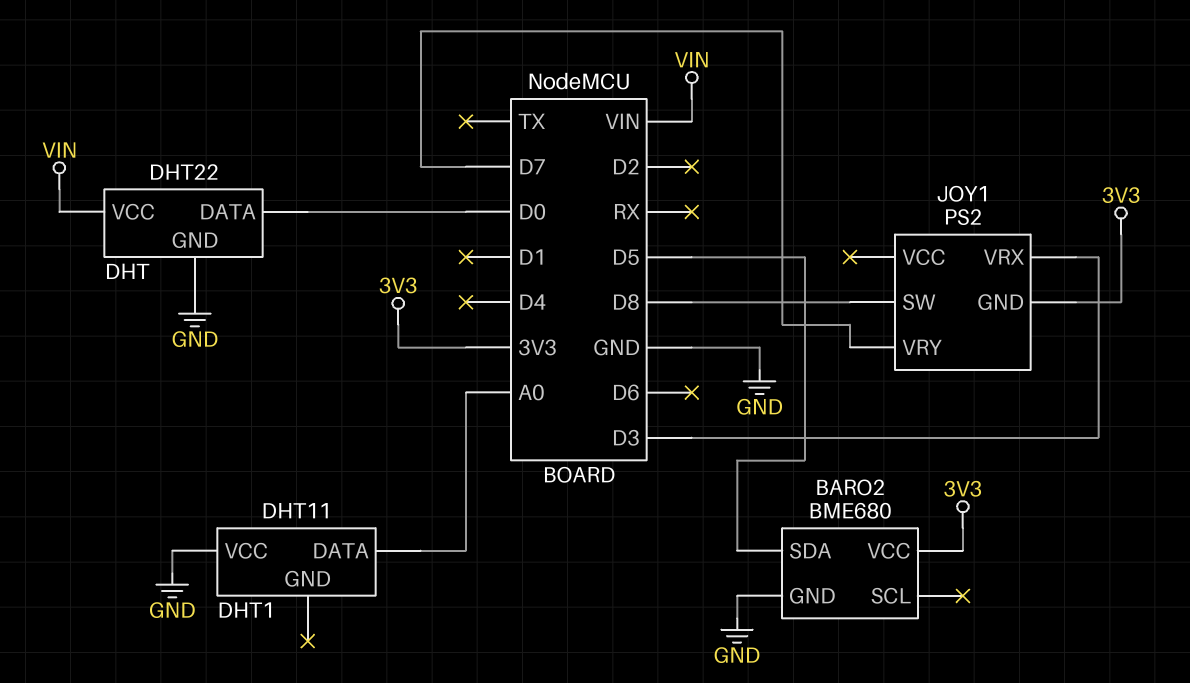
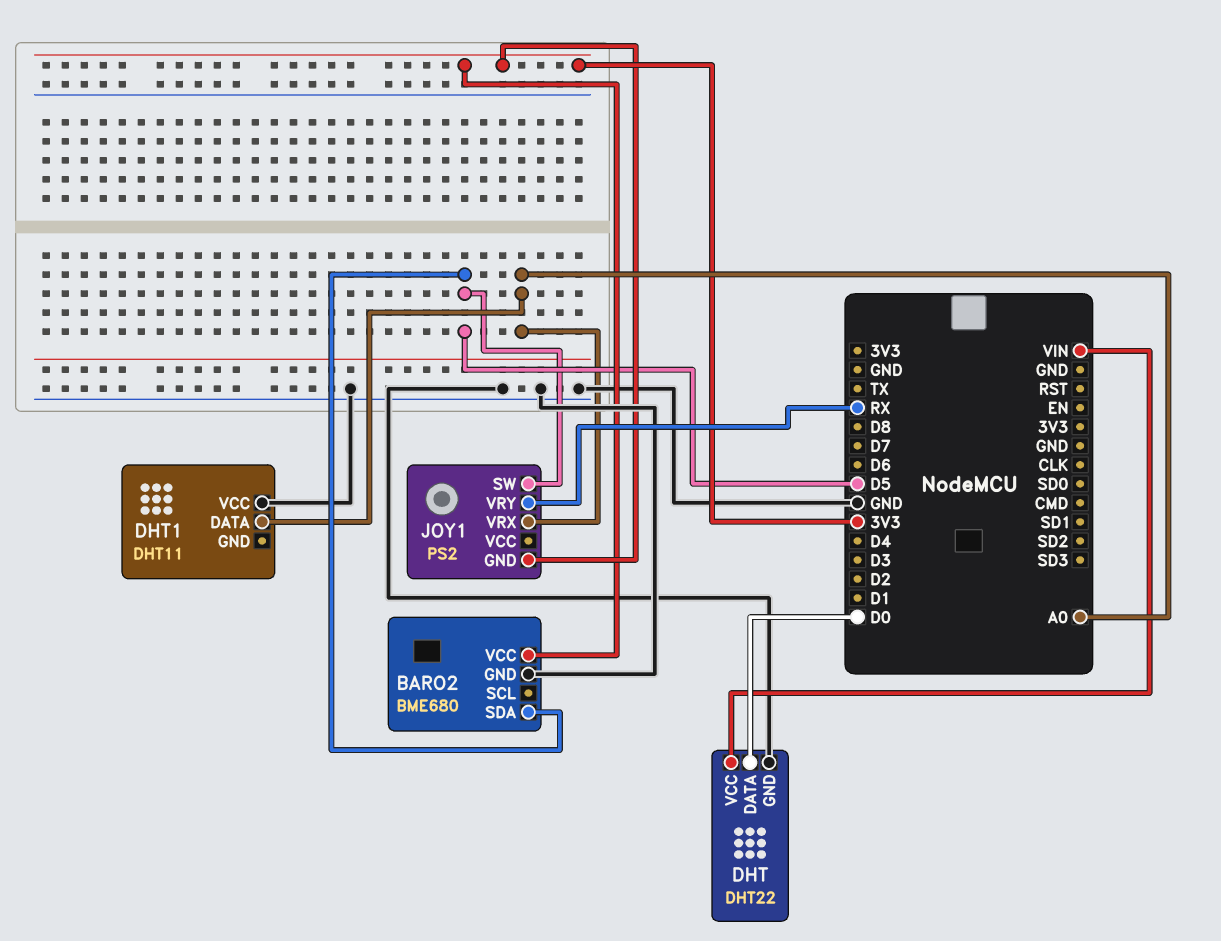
JOY1 pin SW: D8 -> D5
JOY1 pin VRX: D3 -> A0
JOY1 pin VRY: D7 -> RX

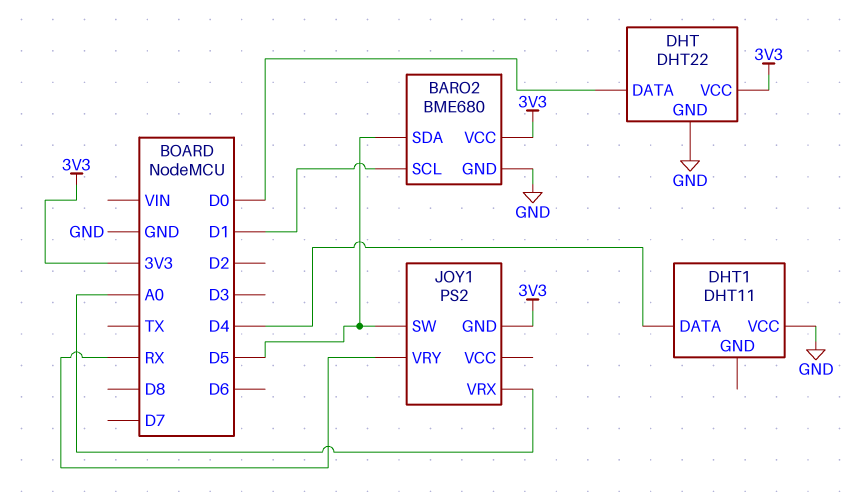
BARO2 pin SCL: none -> D1
DHT pin VCC: VIN -> 3V3
DHT1 pin DATA: A0 -> D4

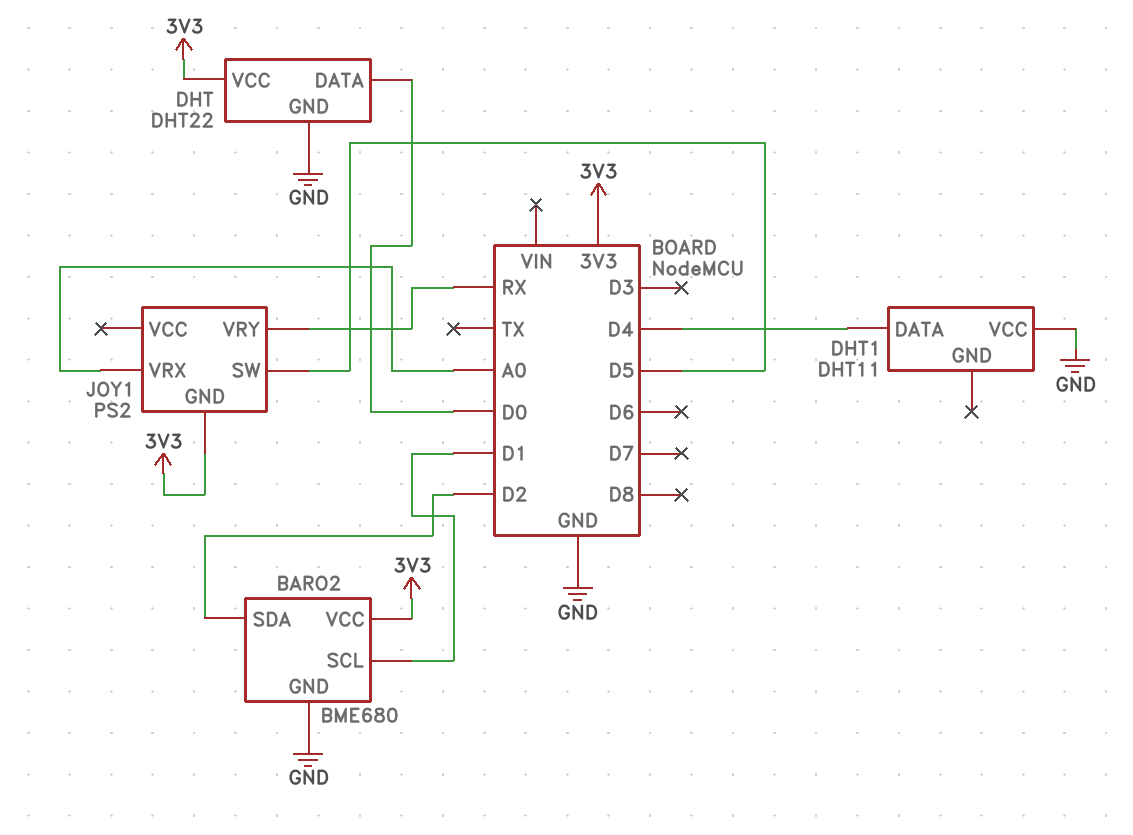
BARO2 pin SDA: D5 -> D2

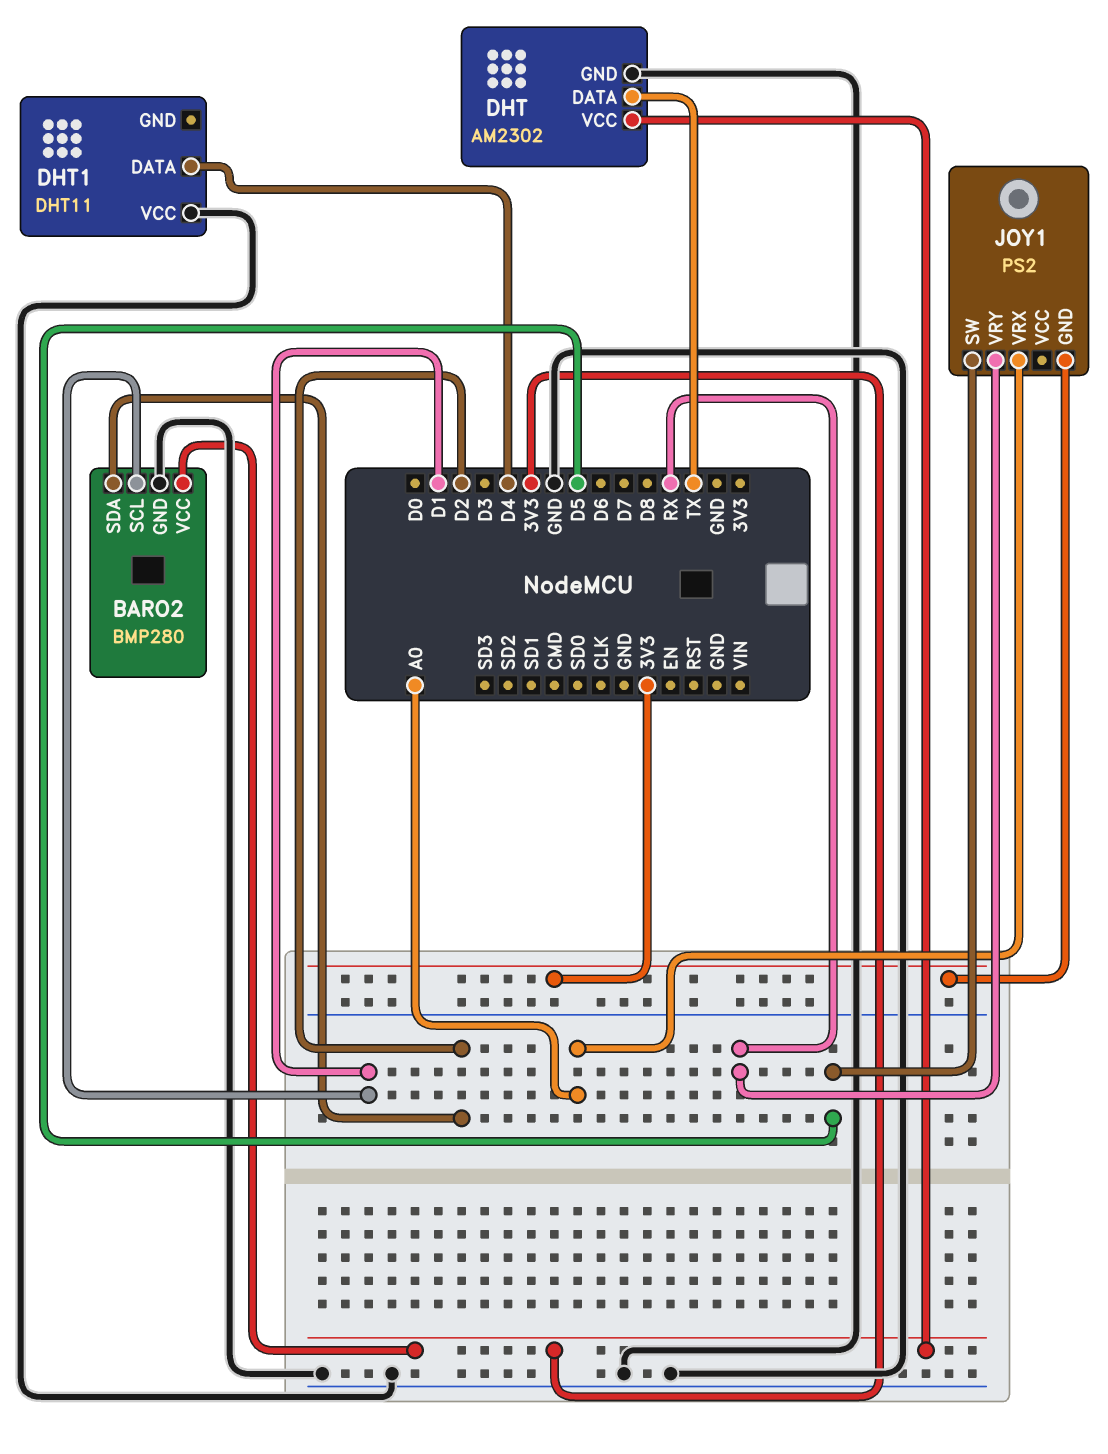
BARO2: BME680 -> BMP280
DHT: DHT22 -> AM2302
DHT pin DATA: D0 -> TX

